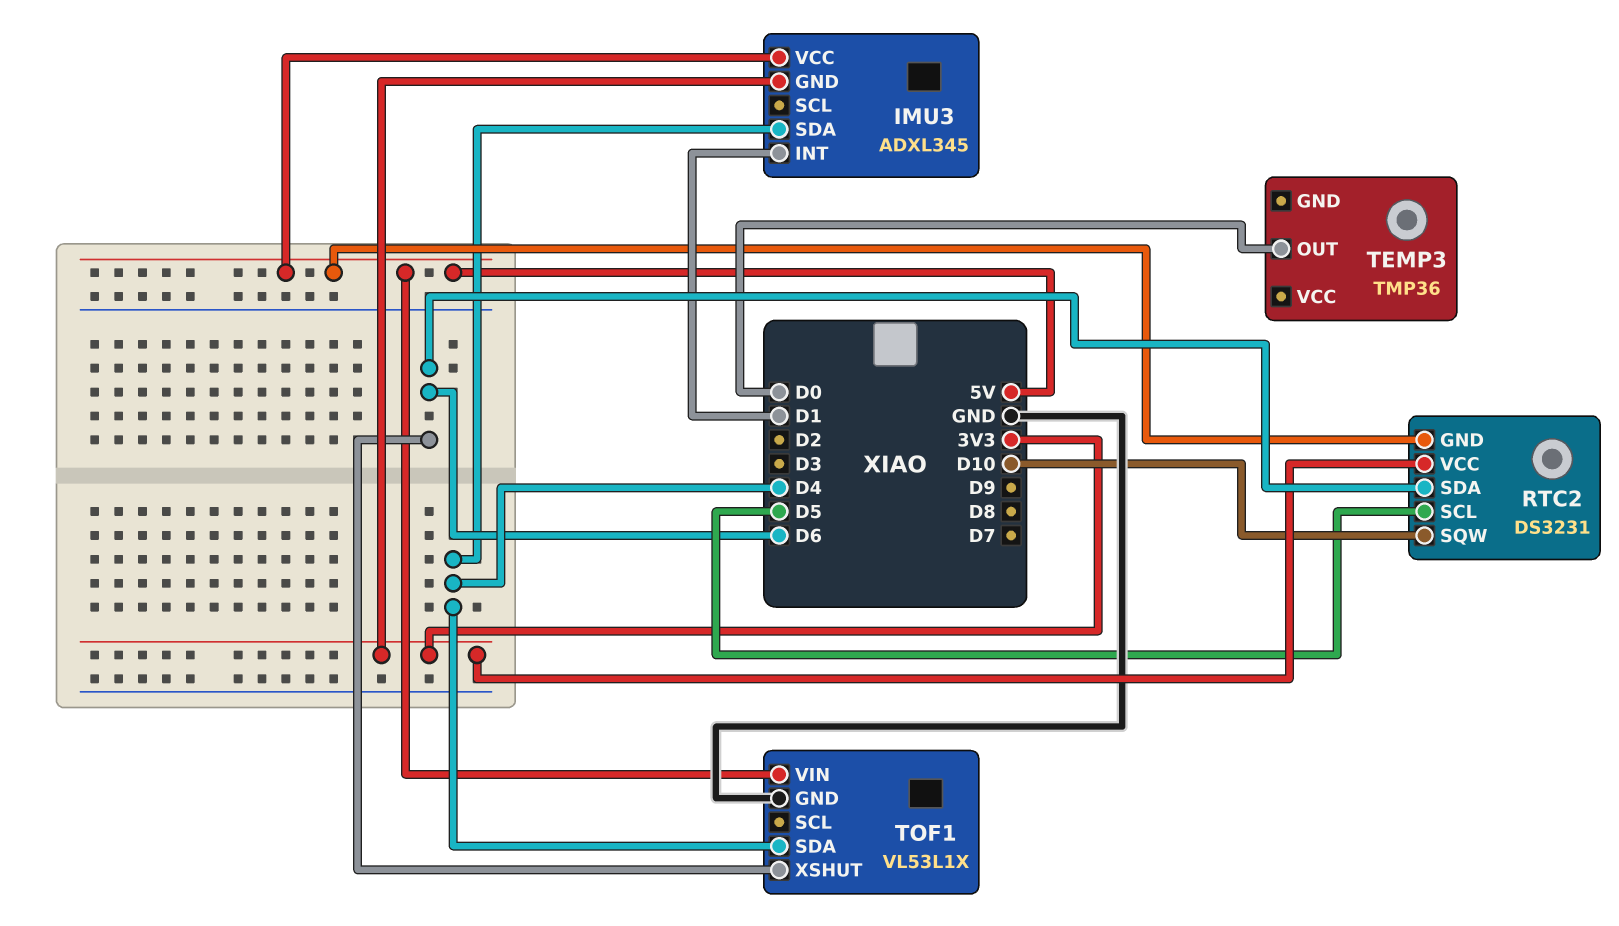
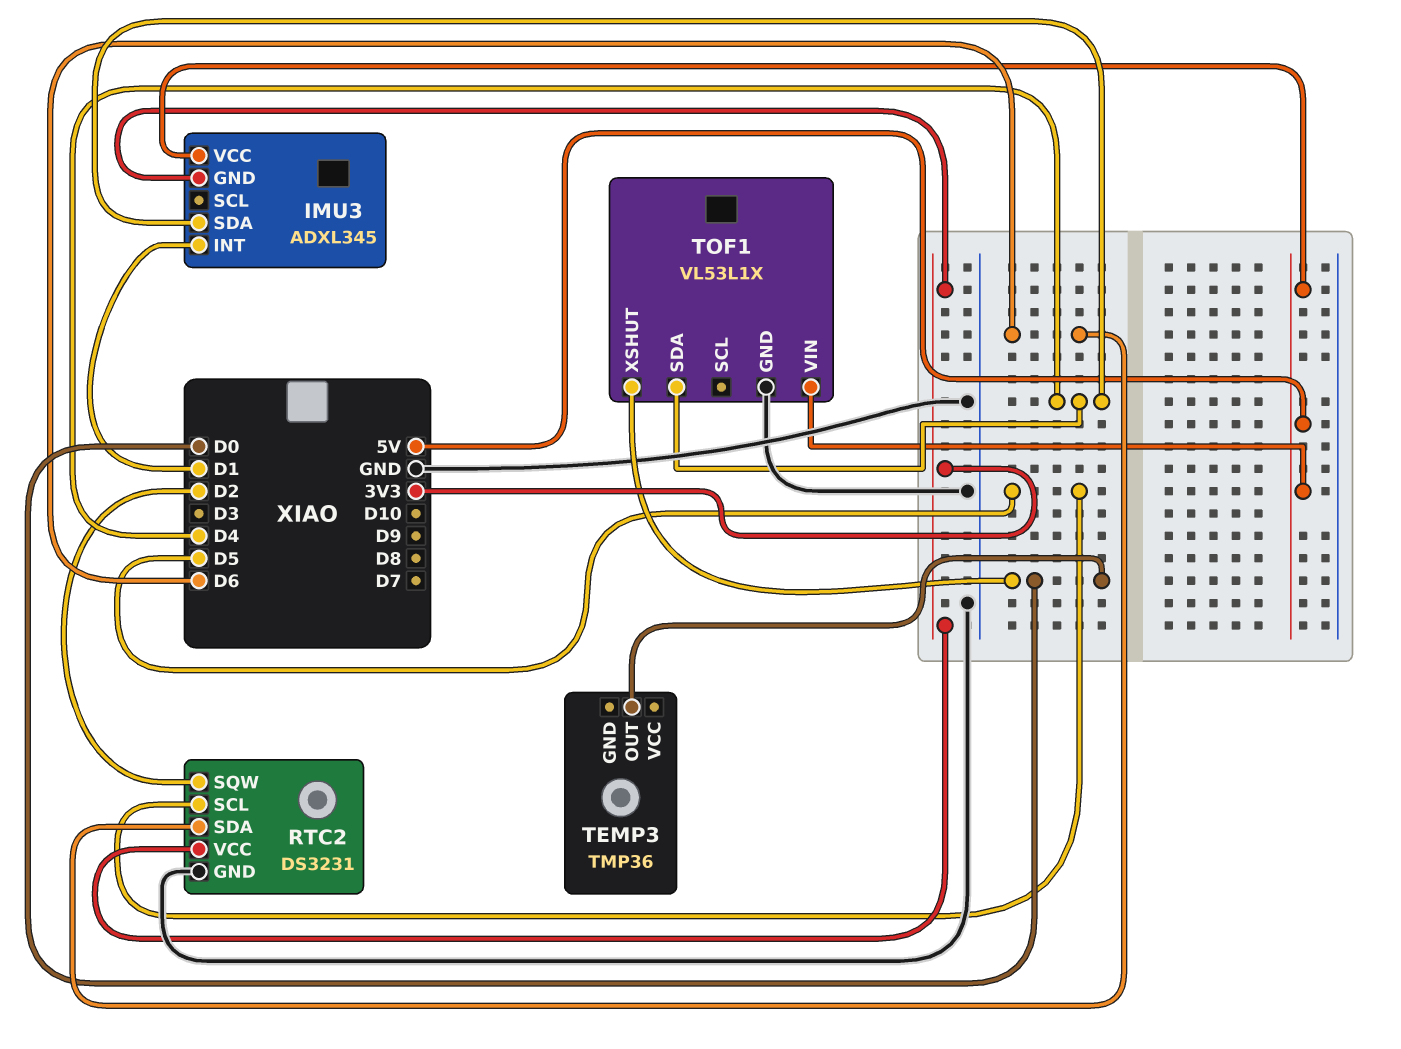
RTC2 pin GND: 5V -> GND
RTC2 pin SQW: D10 -> D2
TOF1 pin XSHUT: D6 -> D0

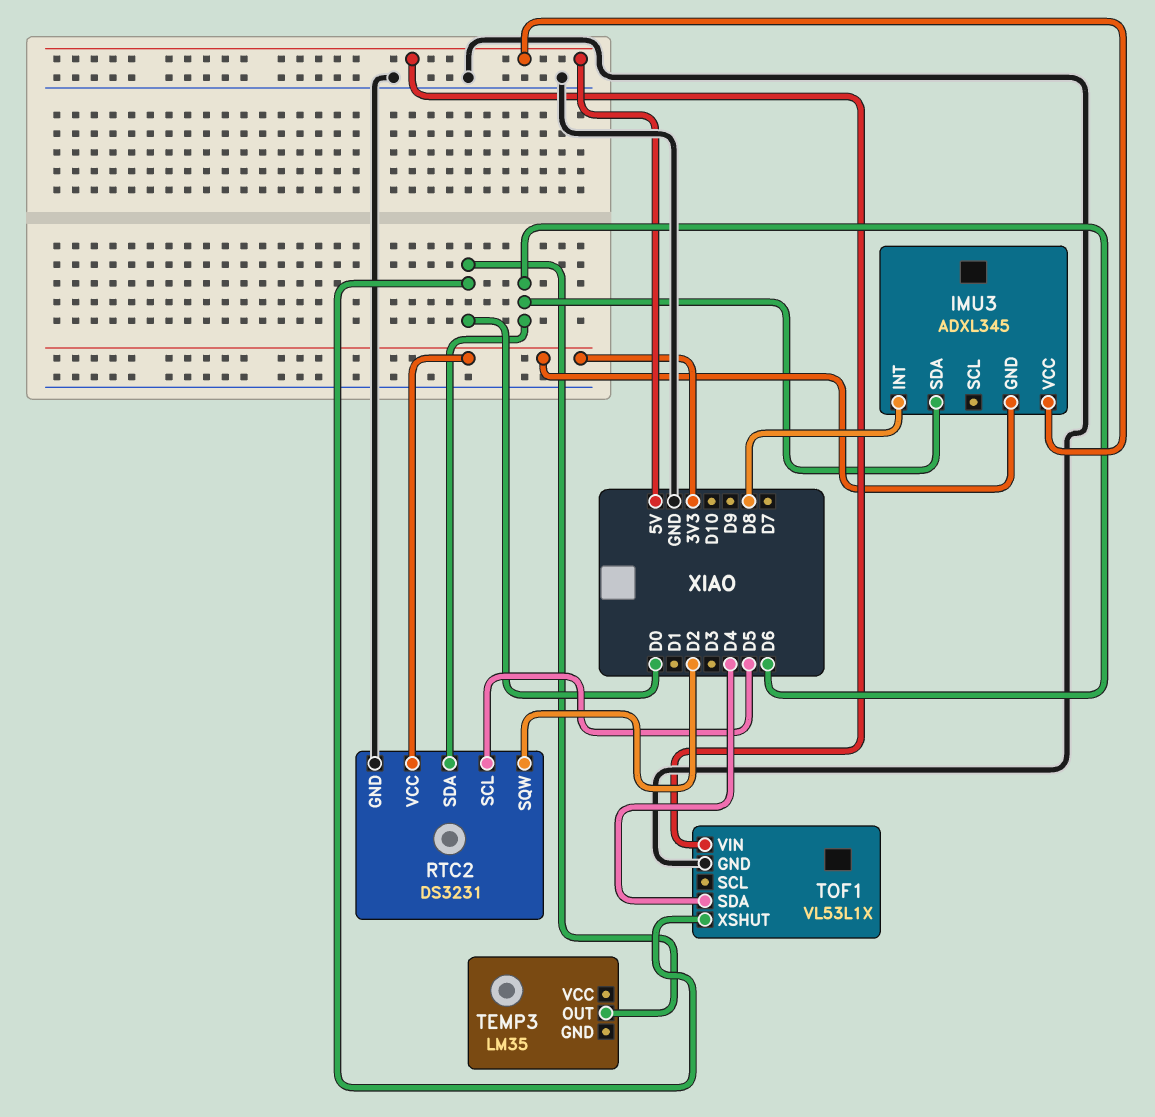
IMU3 pin INT: D1 -> D8
IMU3 pin SDA: D4 -> D6
TEMP3: TMP36 -> LM35

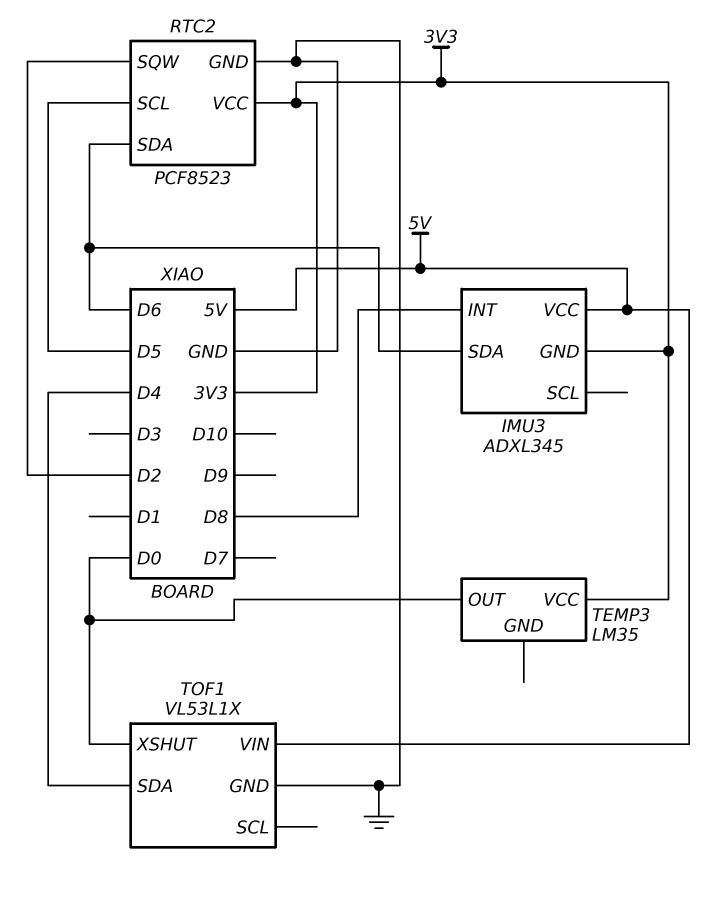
RTC2: DS3231 -> PCF8523
TEMP3 pin VCC: none -> 3V3

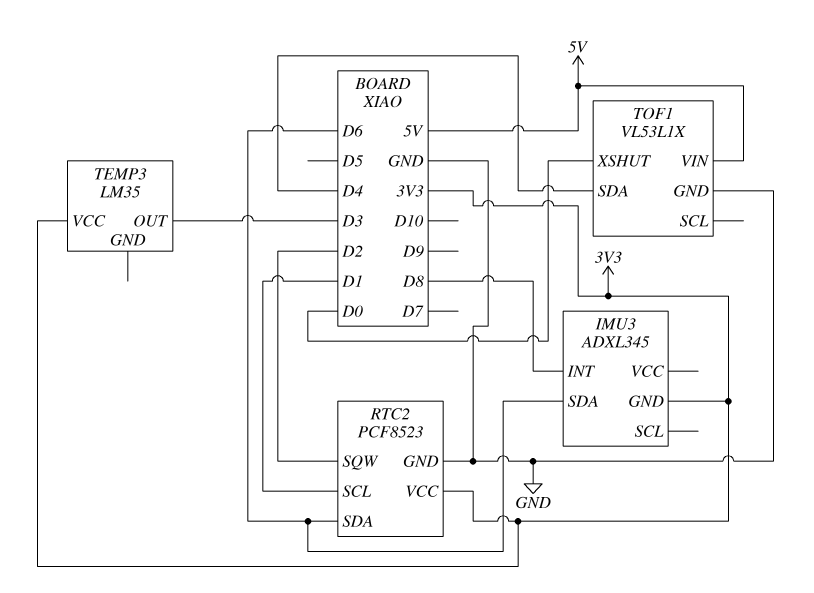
IMU3 pin VCC: 5V -> none
RTC2 pin SCL: D5 -> D1
TEMP3 pin OUT: D0 -> D3

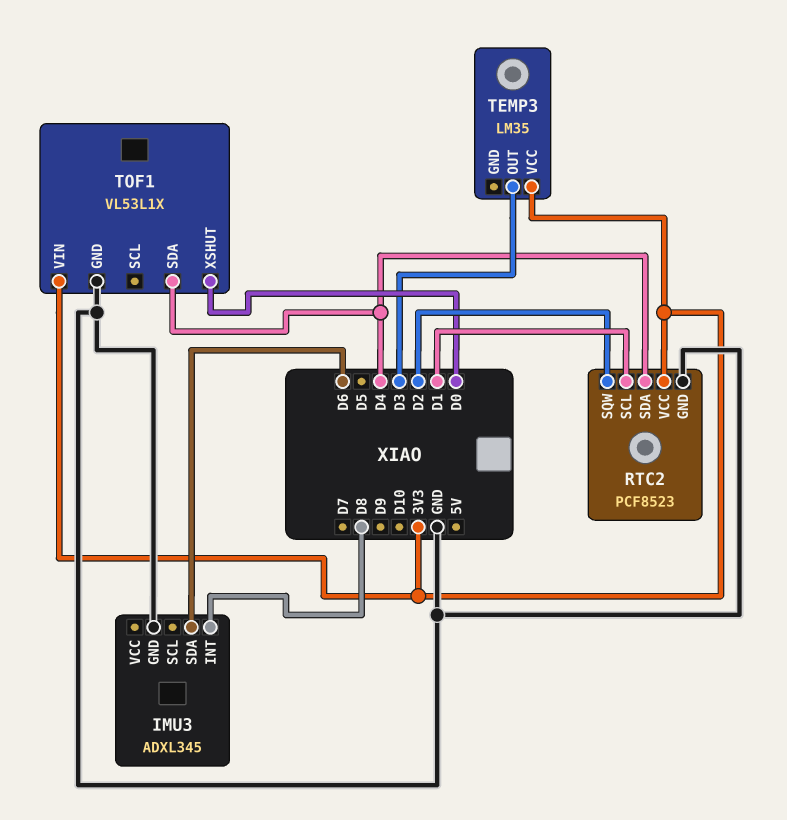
IMU3 pin GND: 3V3 -> GND
RTC2 pin SDA: D6 -> D4
TOF1 pin VIN: 5V -> 3V3

